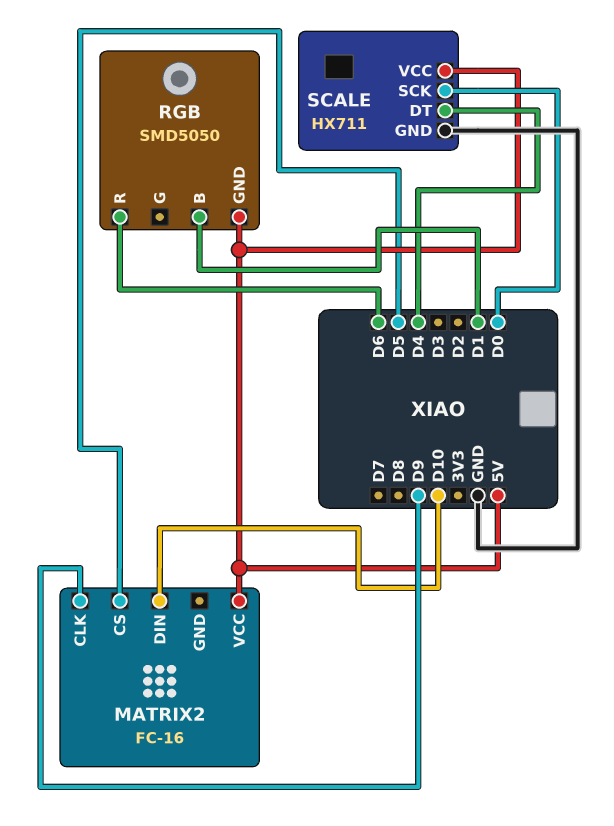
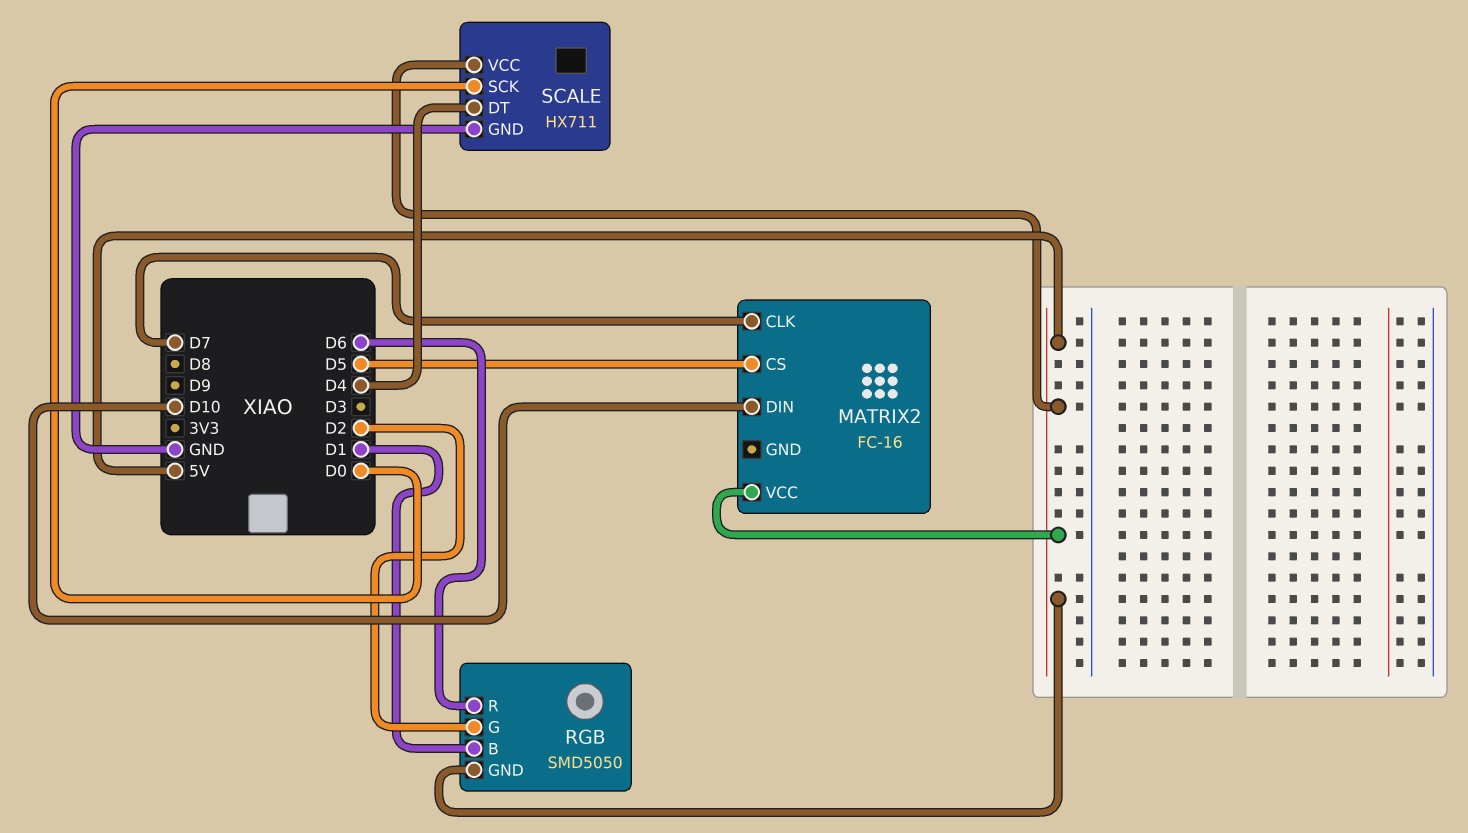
MATRIX2 pin CLK: D9 -> D7
RGB pin G: none -> D2

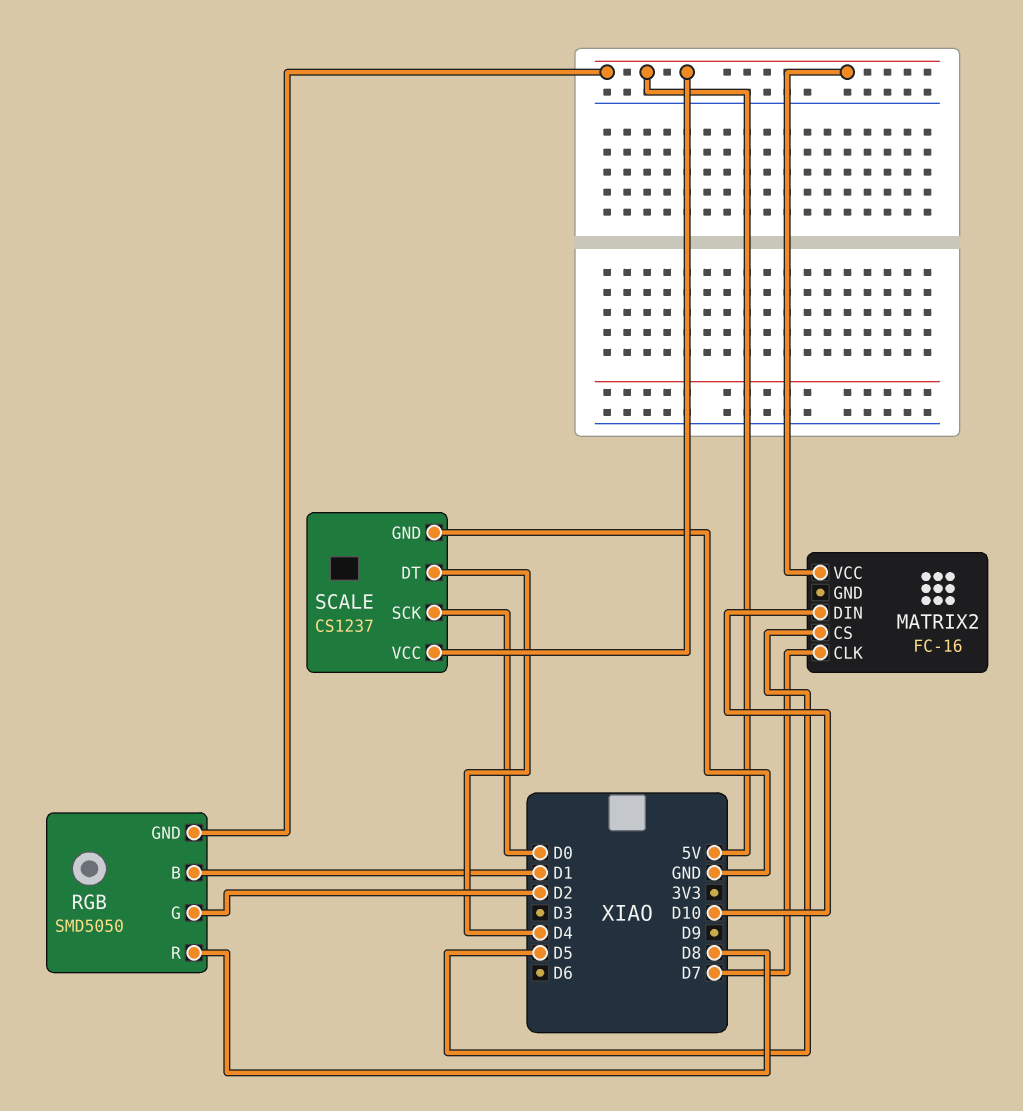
RGB pin R: D6 -> D8
SCALE: HX711 -> CS1237

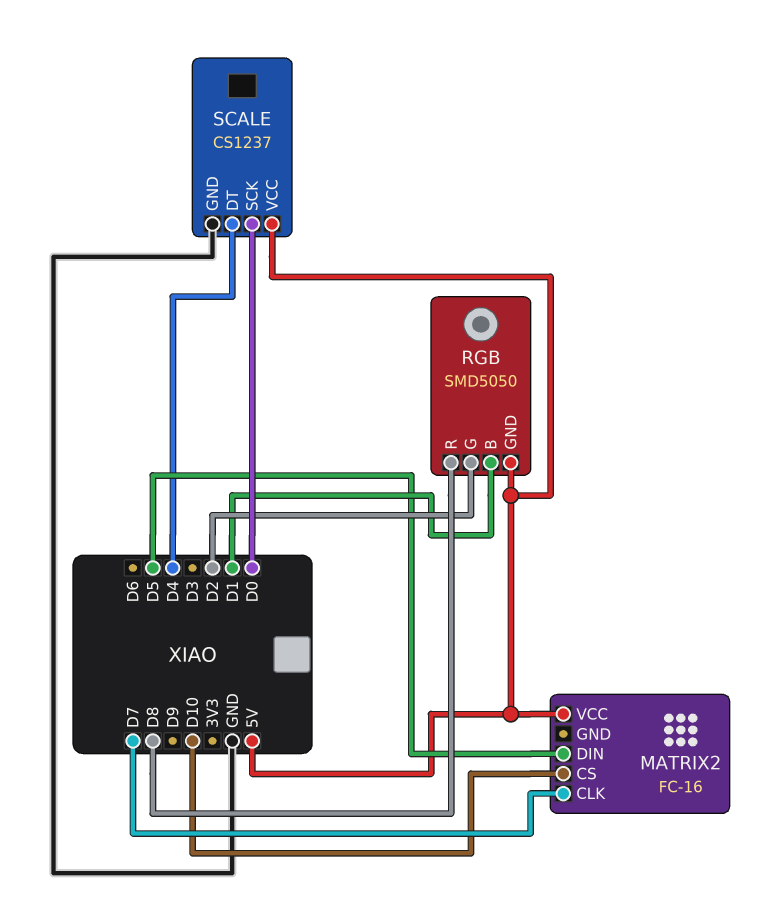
MATRIX2 pin CS: D5 -> D10
MATRIX2 pin DIN: D10 -> D5

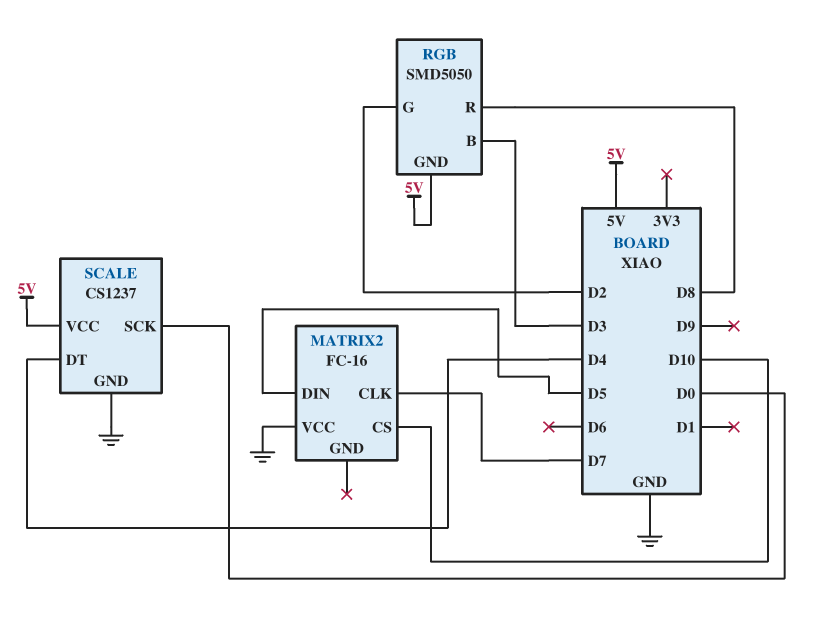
MATRIX2 pin VCC: 5V -> GND
RGB pin B: D1 -> D3

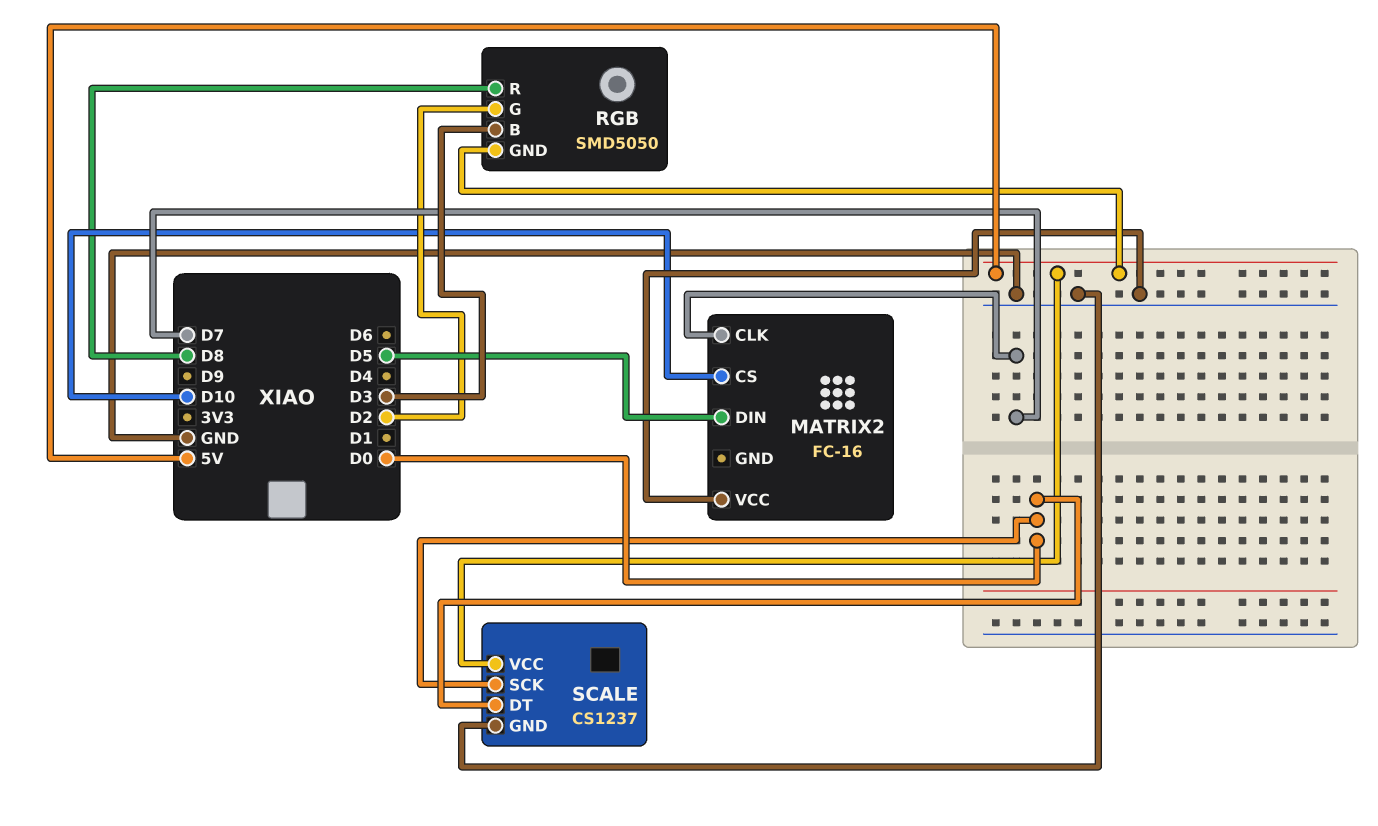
SCALE pin DT: D4 -> D0

